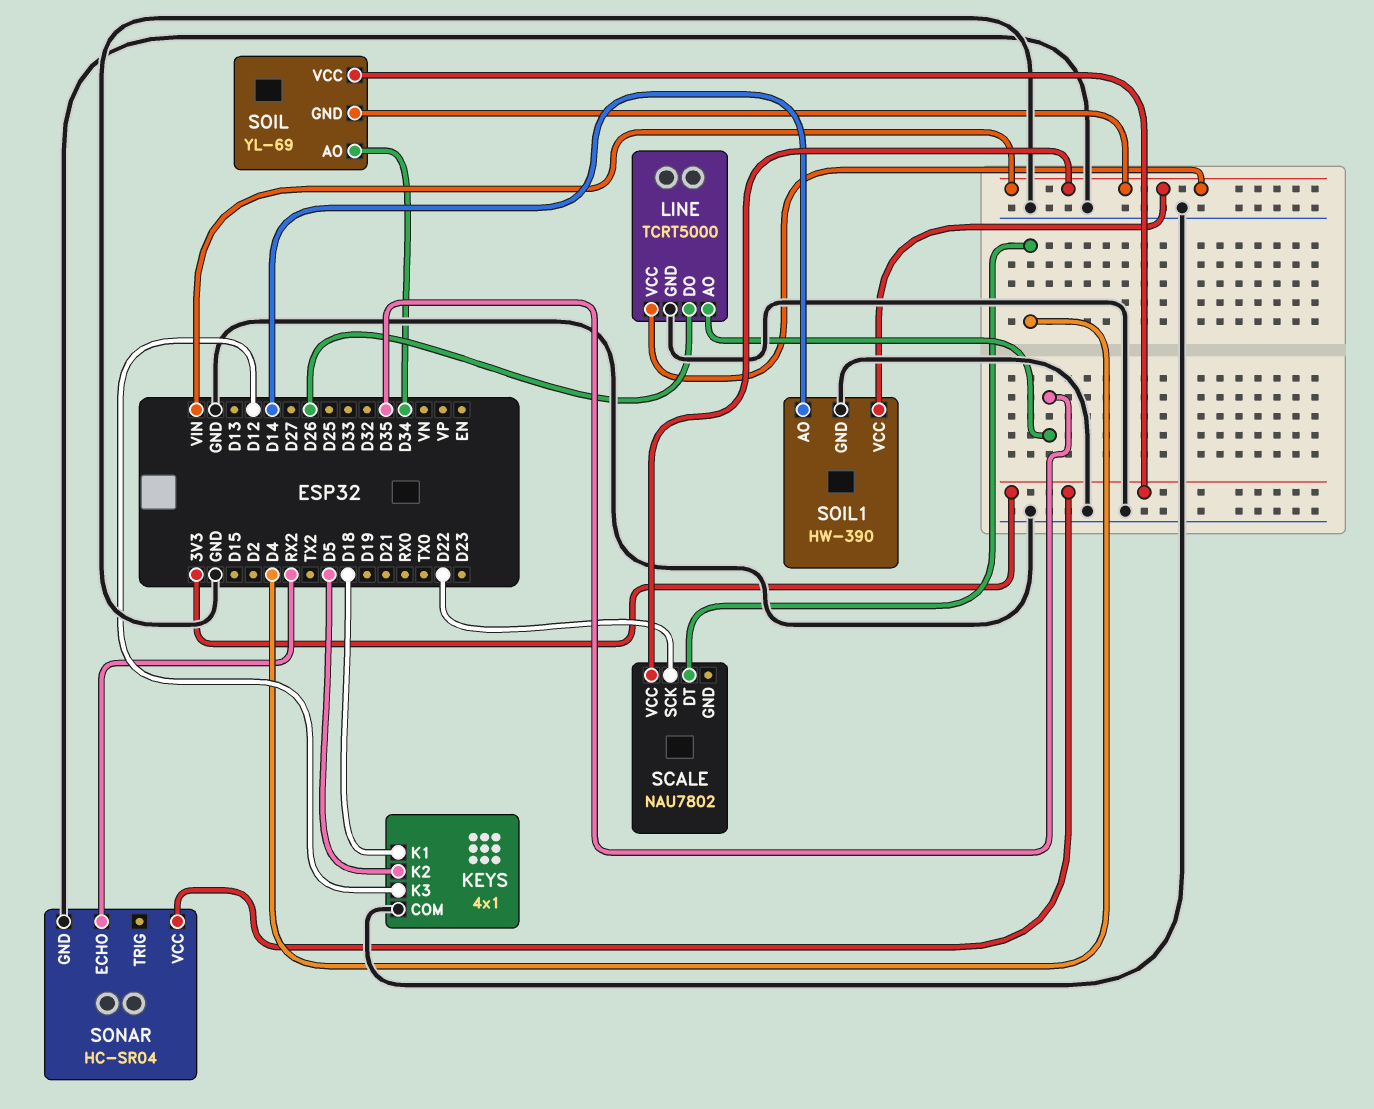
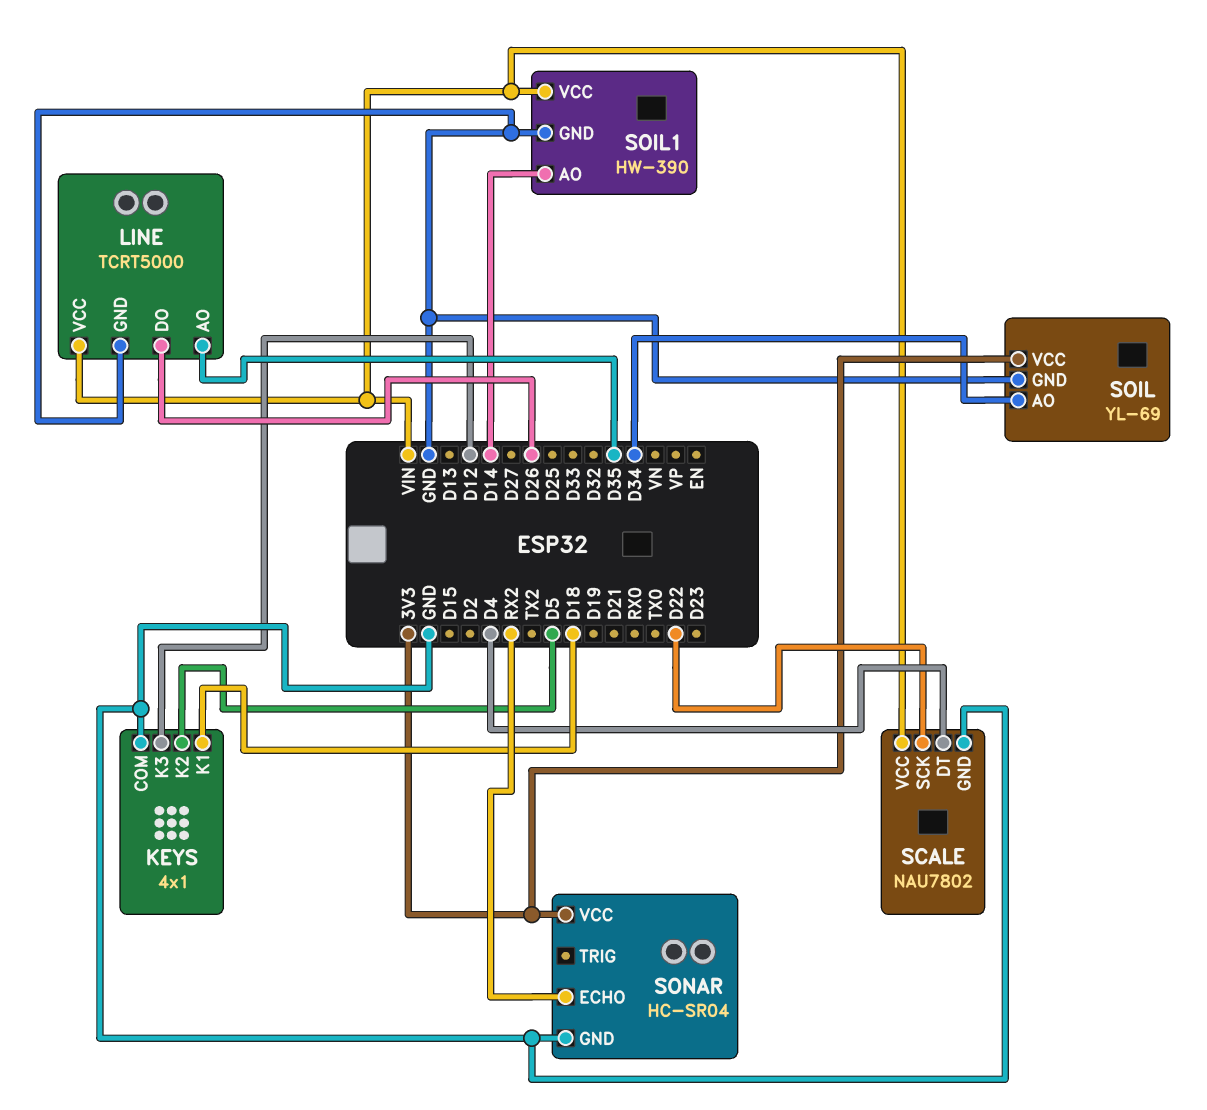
SCALE pin GND: none -> GND
SOIL pin GND: VIN -> GND

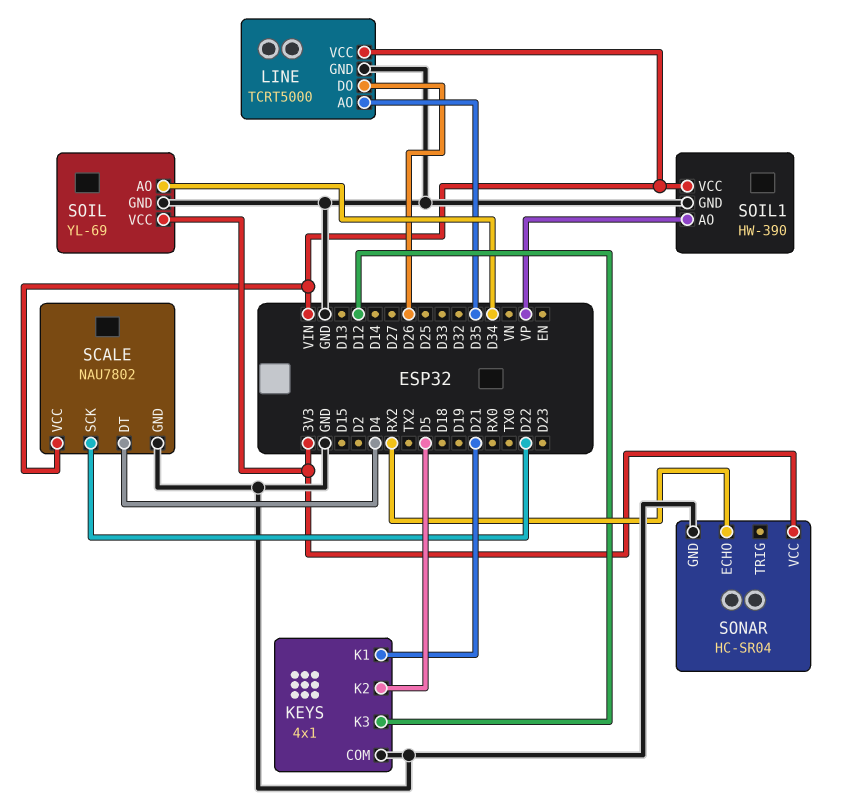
KEYS pin K1: D18 -> D21
SOIL1 pin AO: D14 -> VP

